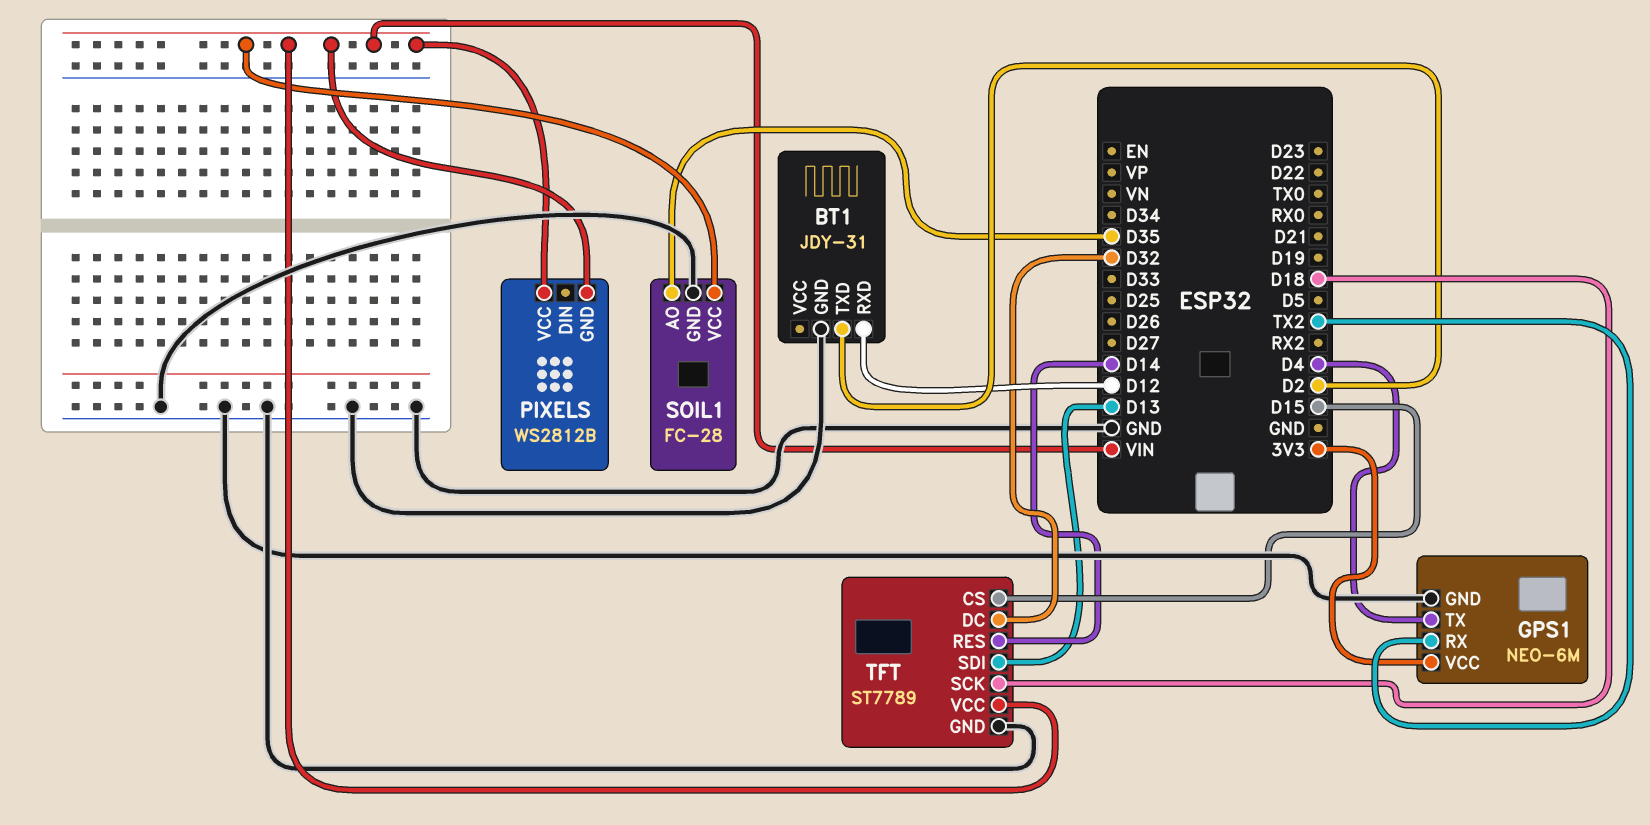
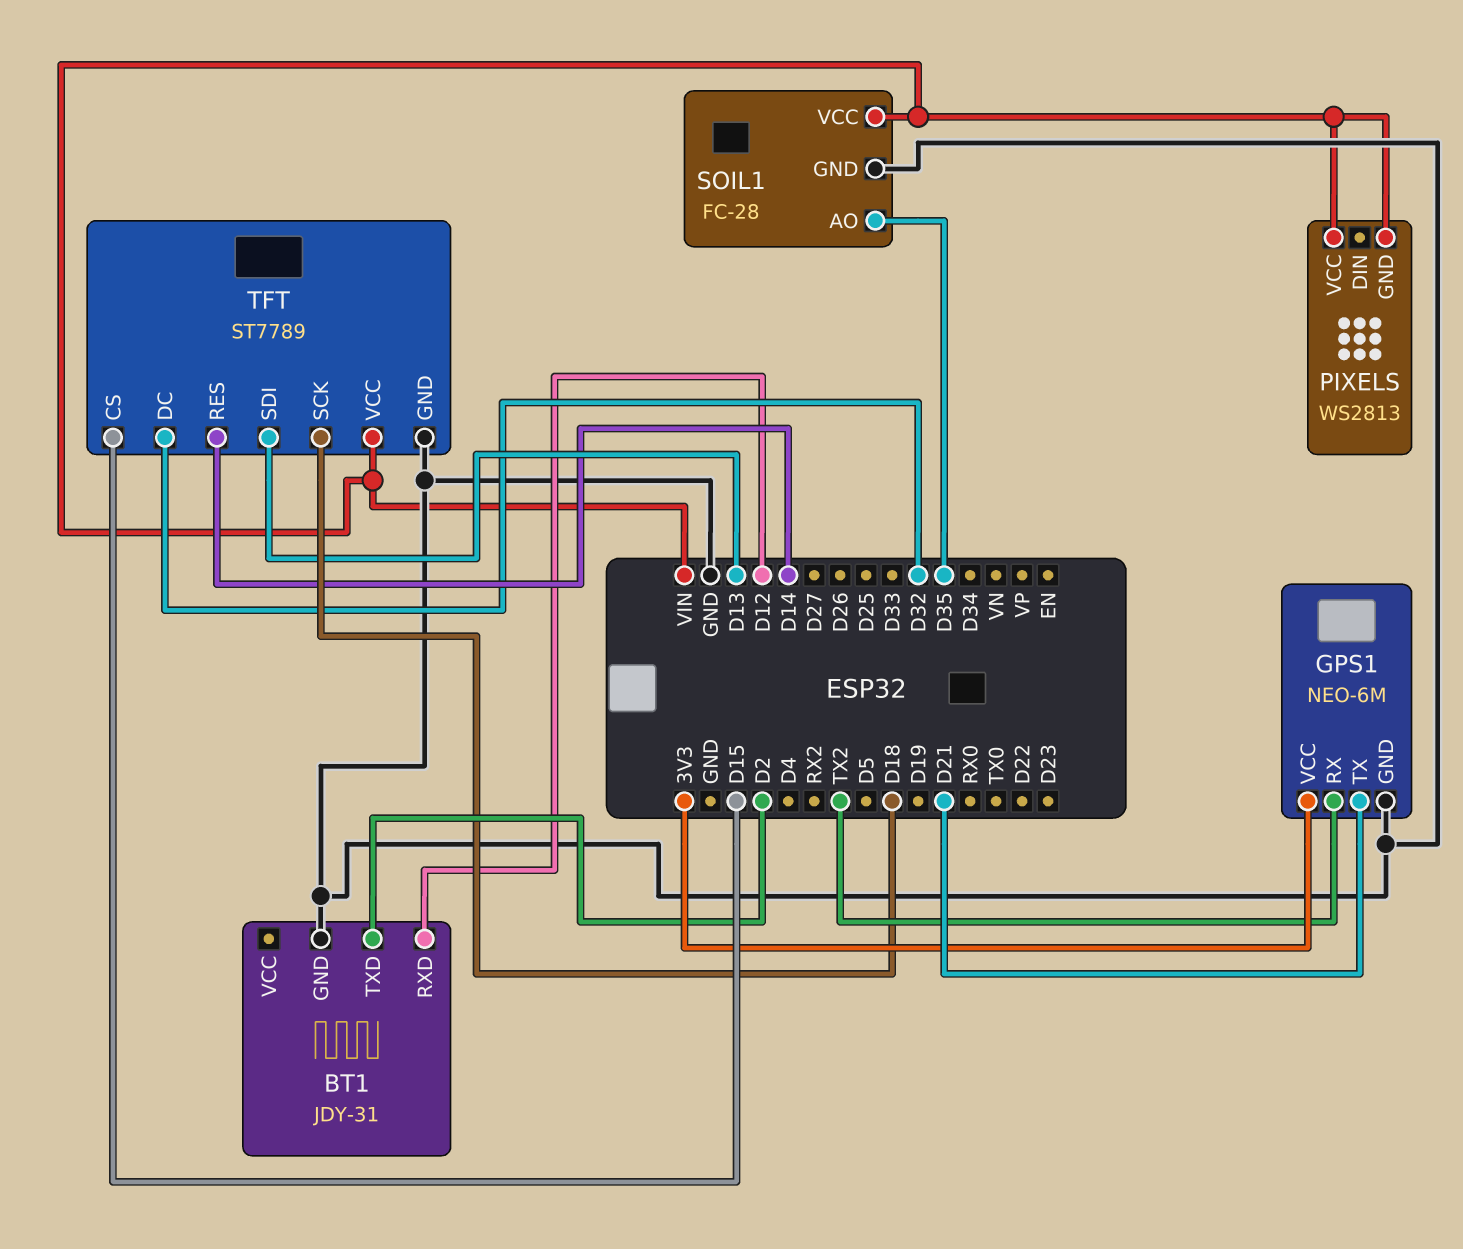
GPS1 pin TX: D4 -> D21
PIXELS: WS2812B -> WS2813

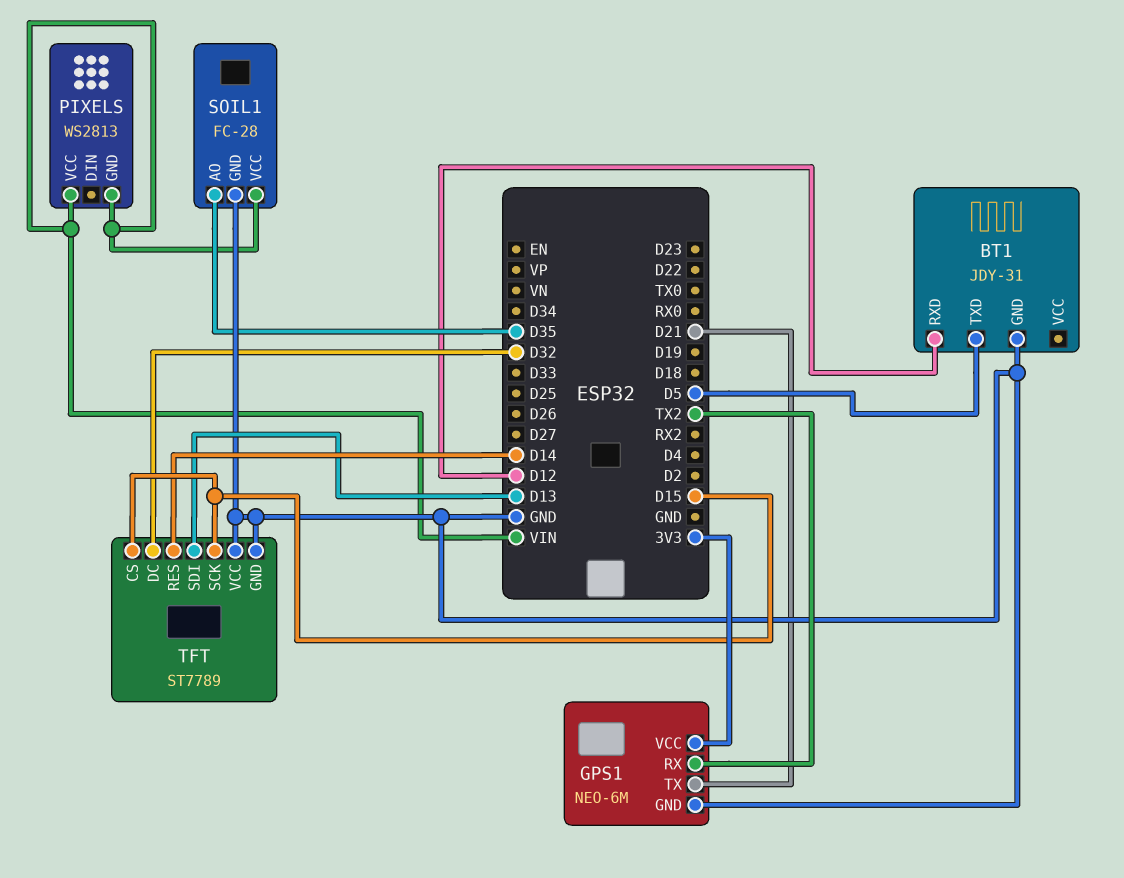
BT1 pin TXD: D2 -> D5
TFT pin SCK: D18 -> D15
TFT pin VCC: VIN -> GND

